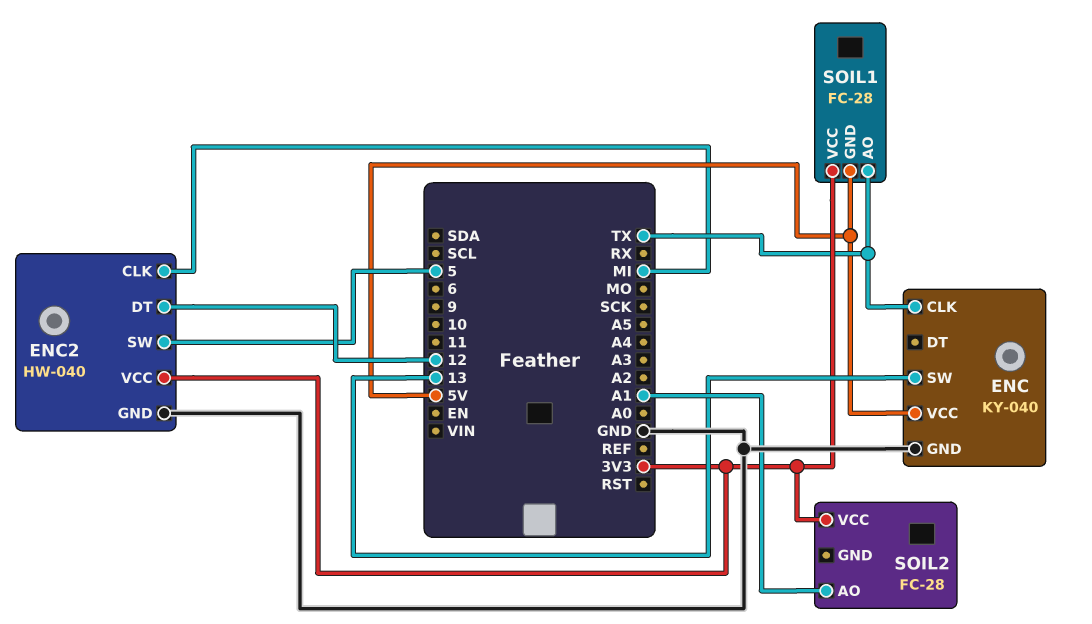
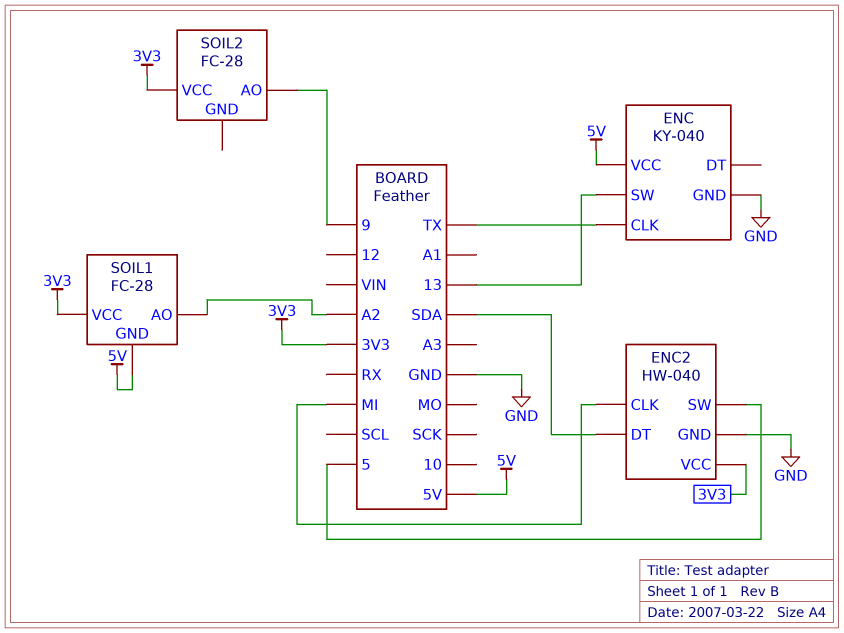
ENC2 pin DT: 12 -> SDA
SOIL1 pin AO: TX -> A2
SOIL2 pin AO: A1 -> 9

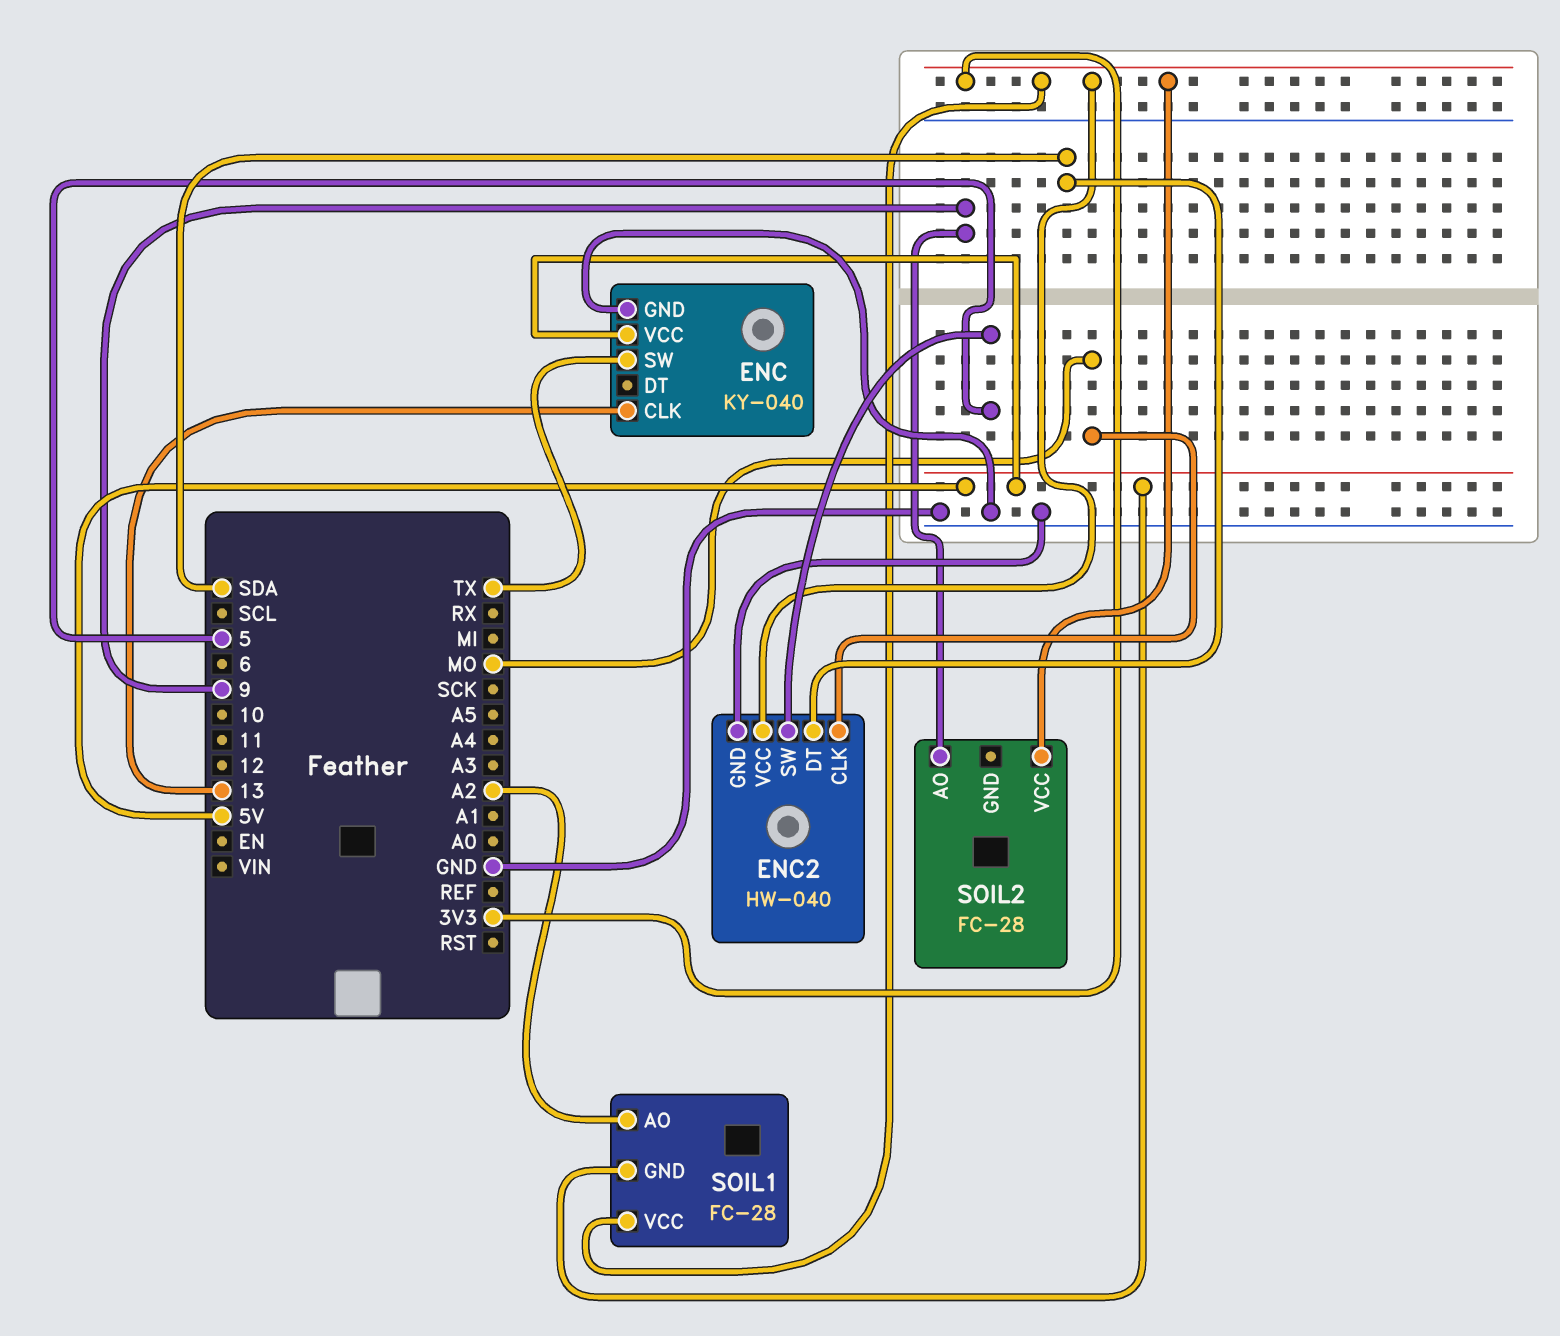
ENC pin CLK: TX -> 13
ENC pin SW: 13 -> TX
ENC2 pin CLK: MI -> MO

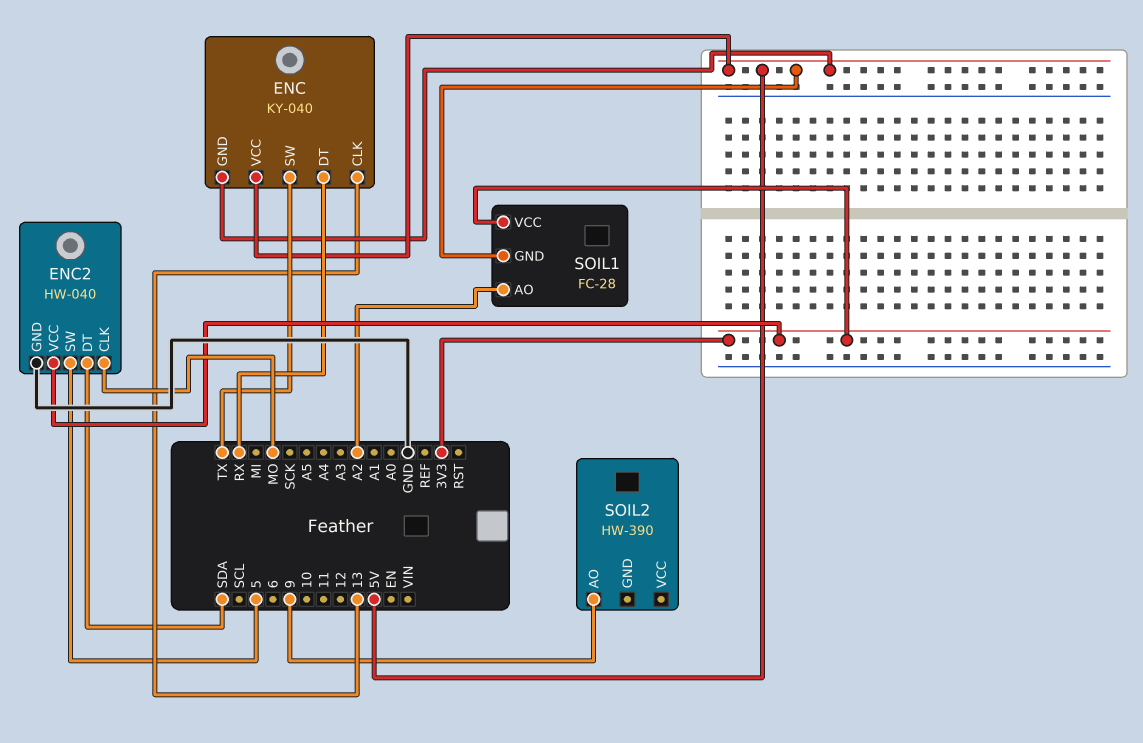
ENC pin DT: none -> RX
ENC pin GND: GND -> 5V
SOIL2: FC-28 -> HW-390
SOIL2 pin VCC: 3V3 -> none

